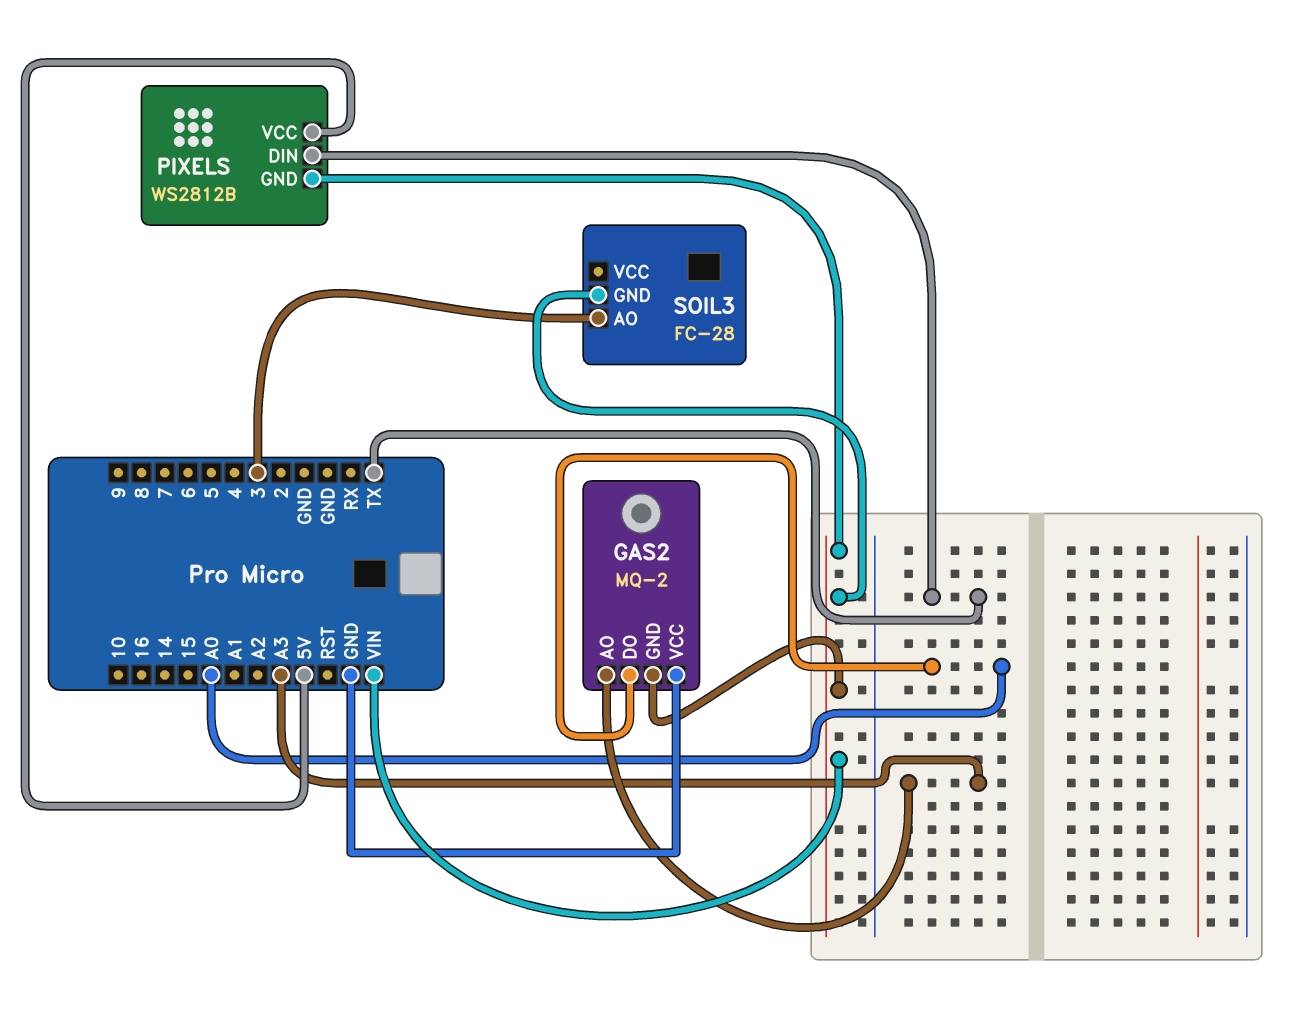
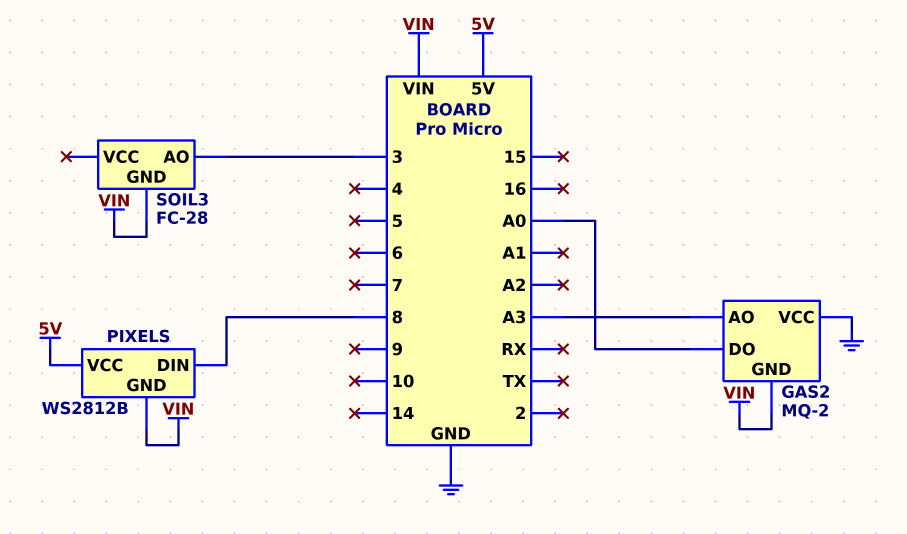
PIXELS pin DIN: TX -> 8

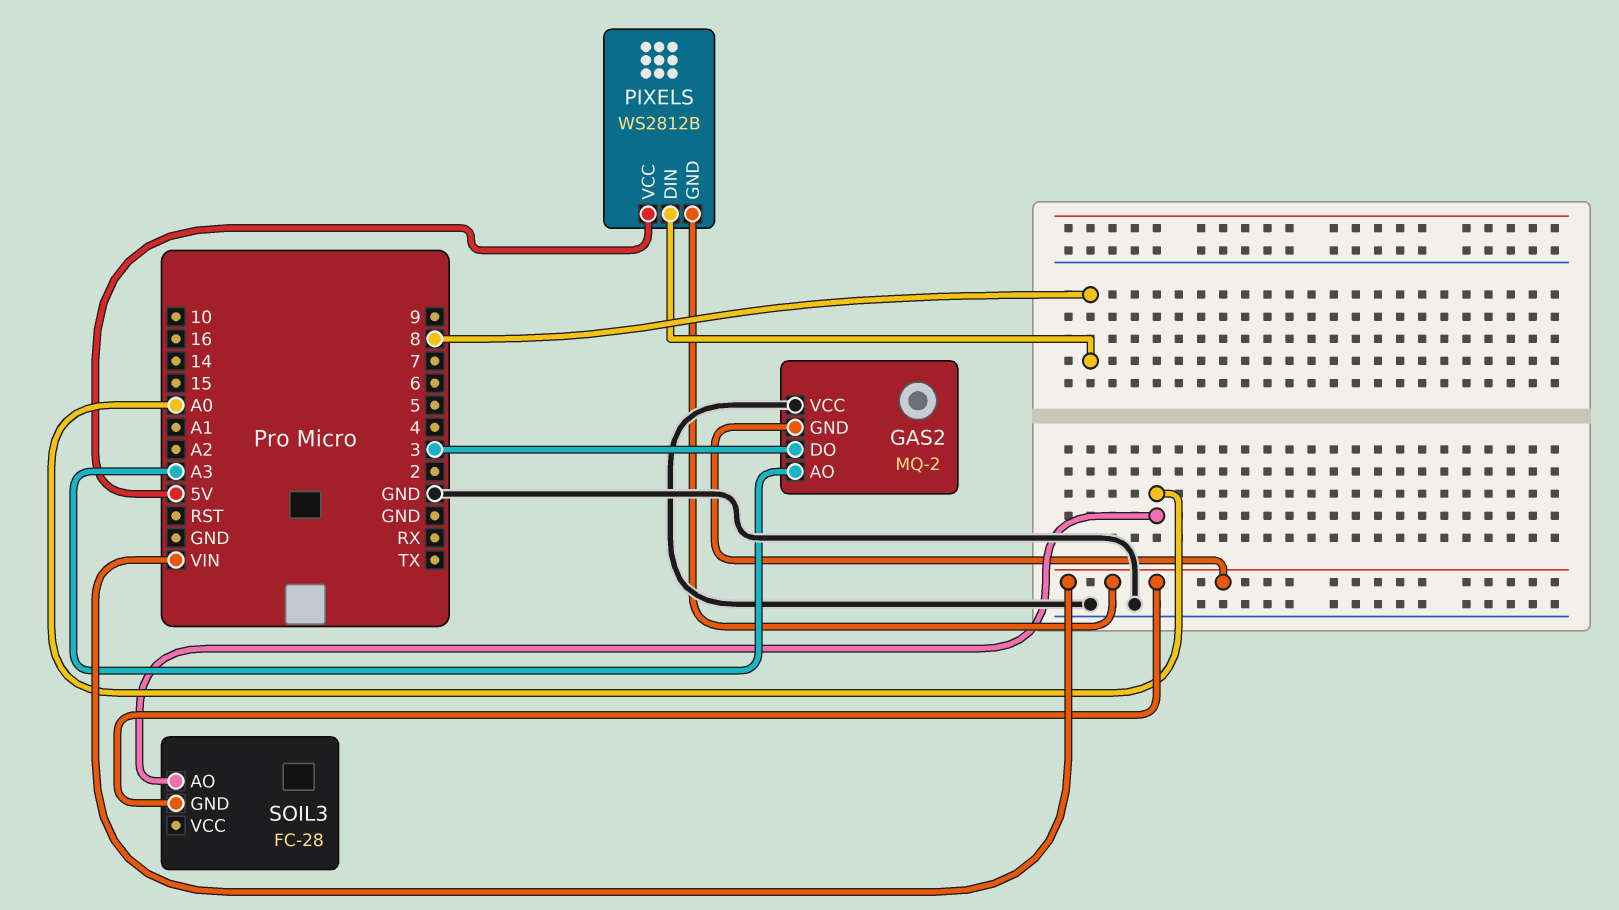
GAS2 pin DO: A0 -> 3
SOIL3 pin AO: 3 -> A0

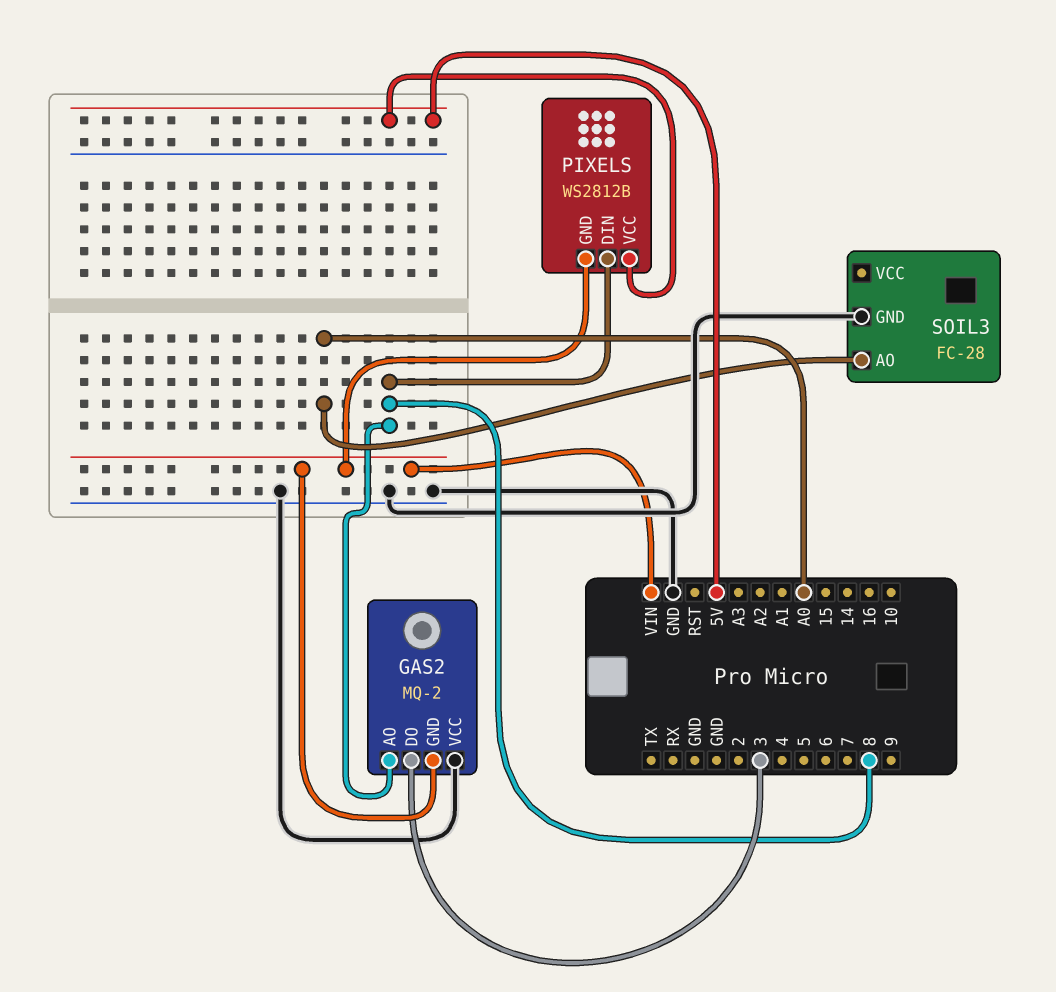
GAS2 pin AO: A3 -> 8
SOIL3 pin GND: VIN -> GND

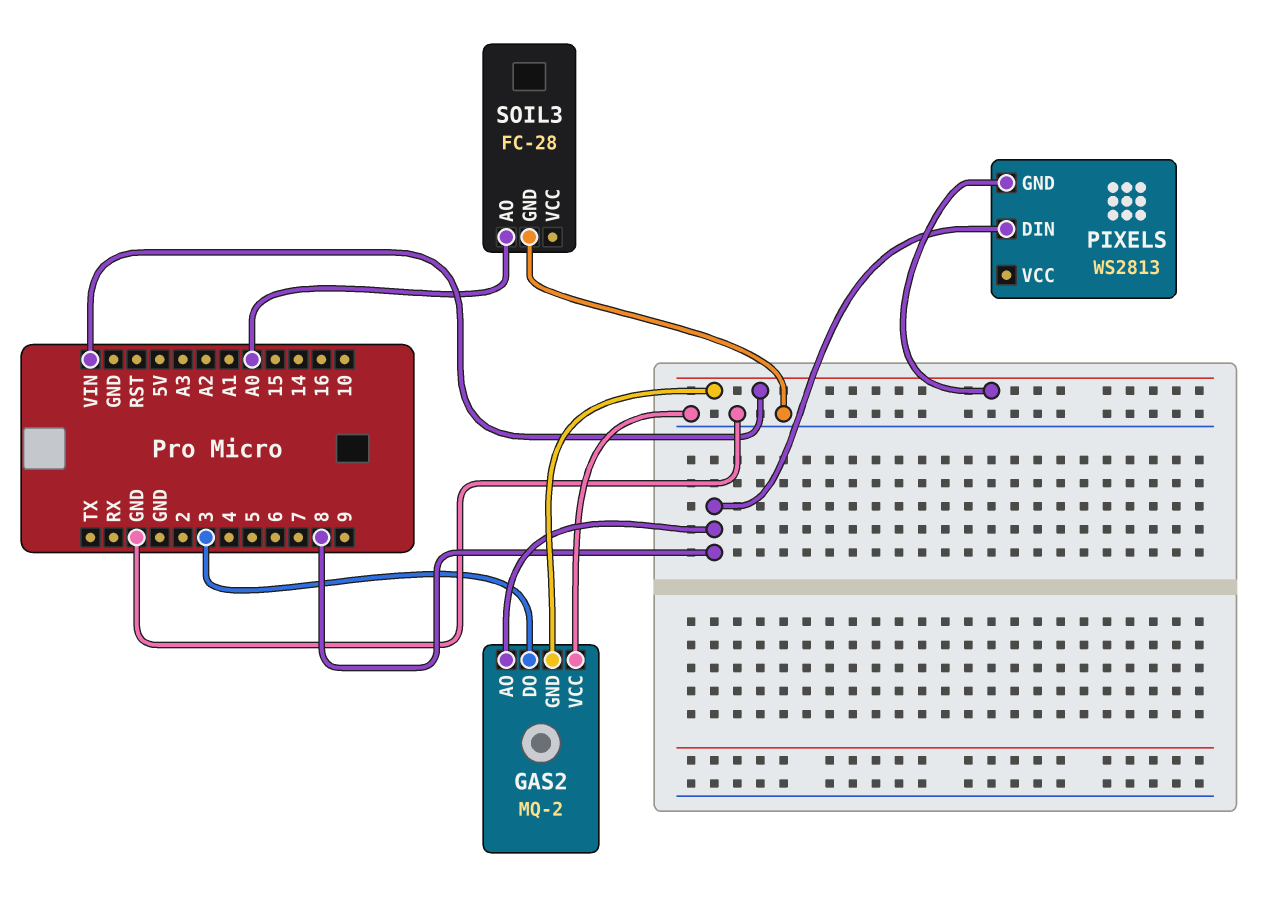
PIXELS: WS2812B -> WS2813
PIXELS pin VCC: 5V -> none

